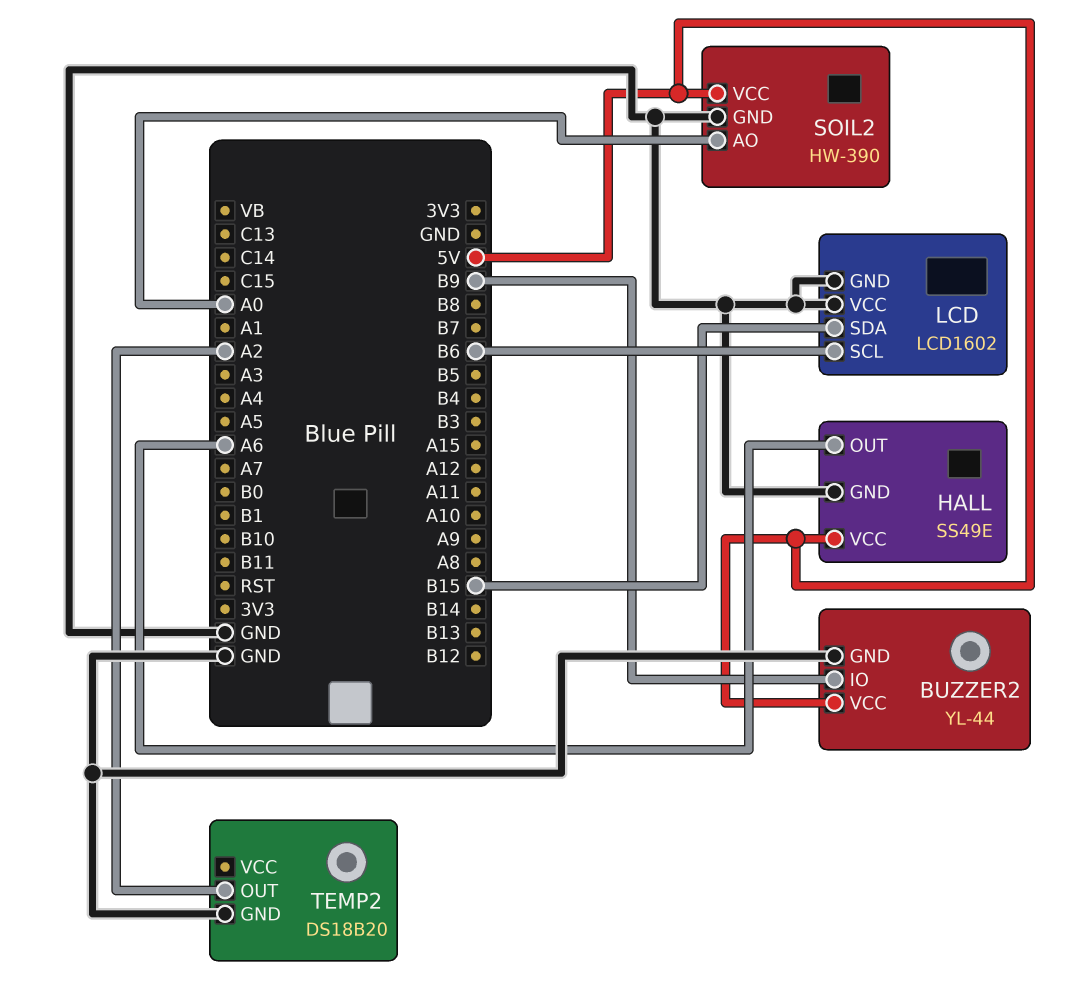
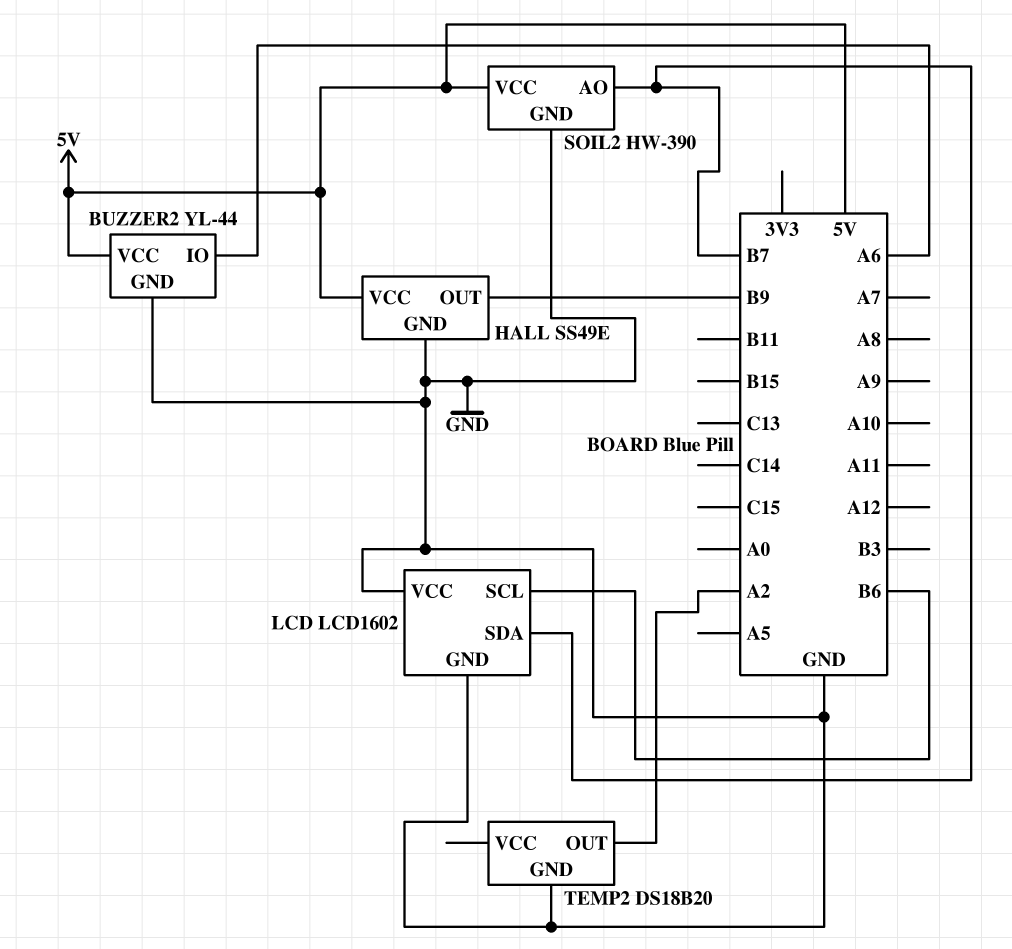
BUZZER2 pin IO: B9 -> A6
HALL pin OUT: A6 -> B9
LCD pin SDA: B15 -> B7
SOIL2 pin AO: A0 -> B7

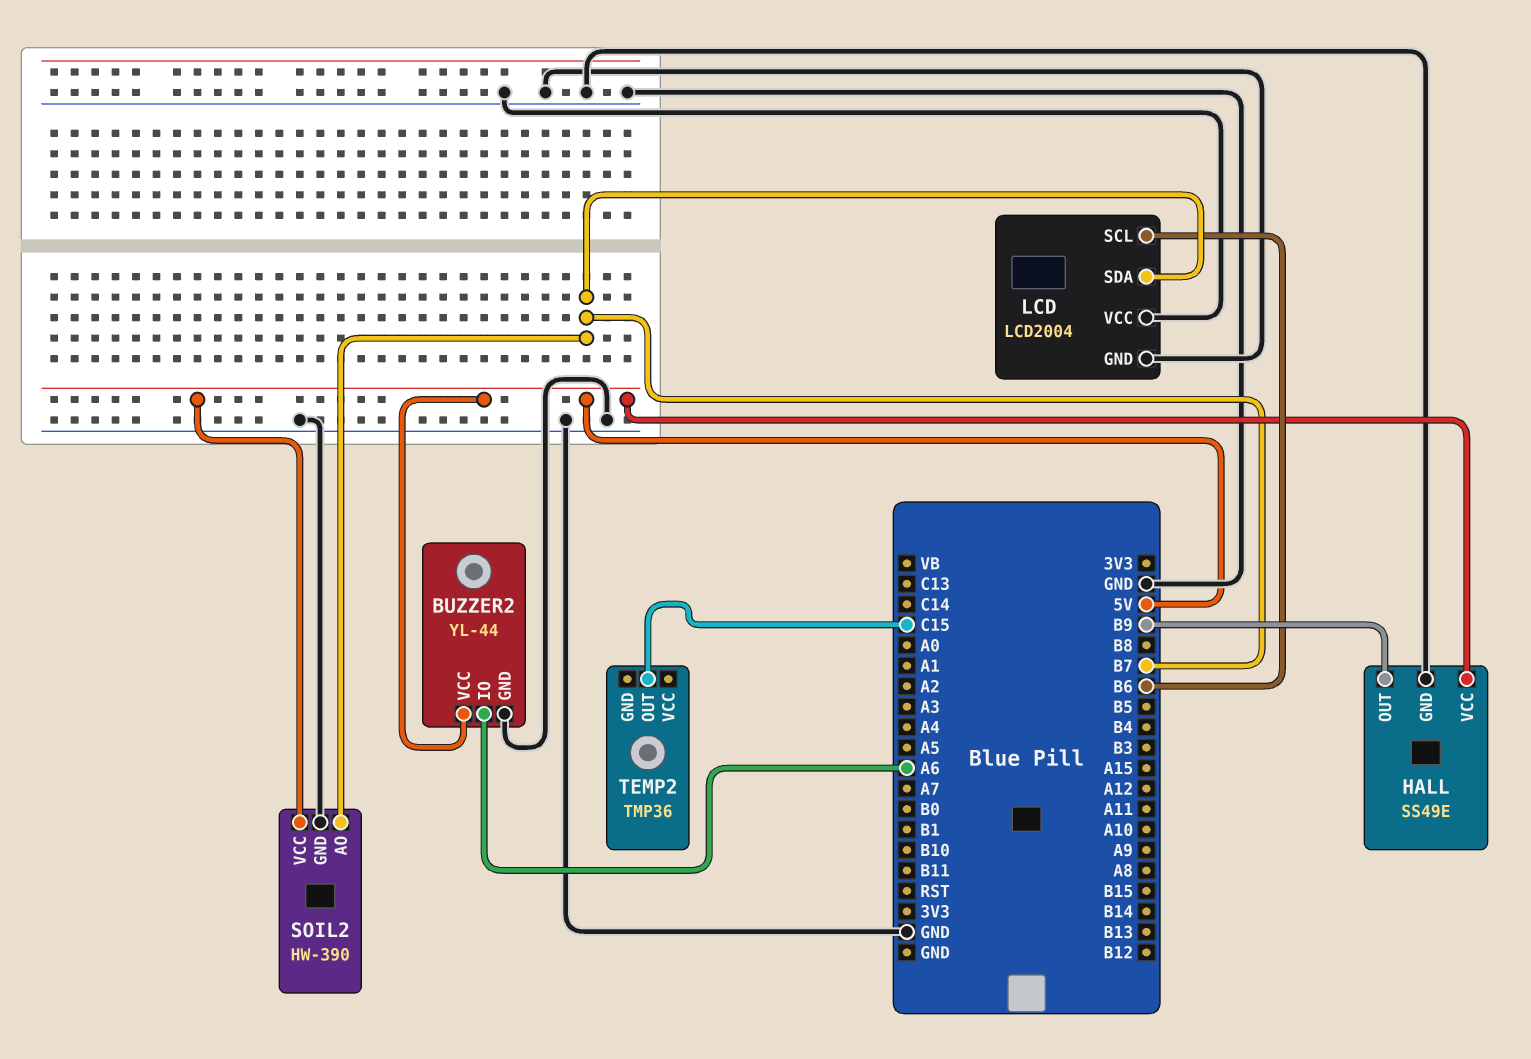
LCD: LCD1602 -> LCD2004
TEMP2: DS18B20 -> TMP36
TEMP2 pin GND: GND -> none
TEMP2 pin OUT: A2 -> C15

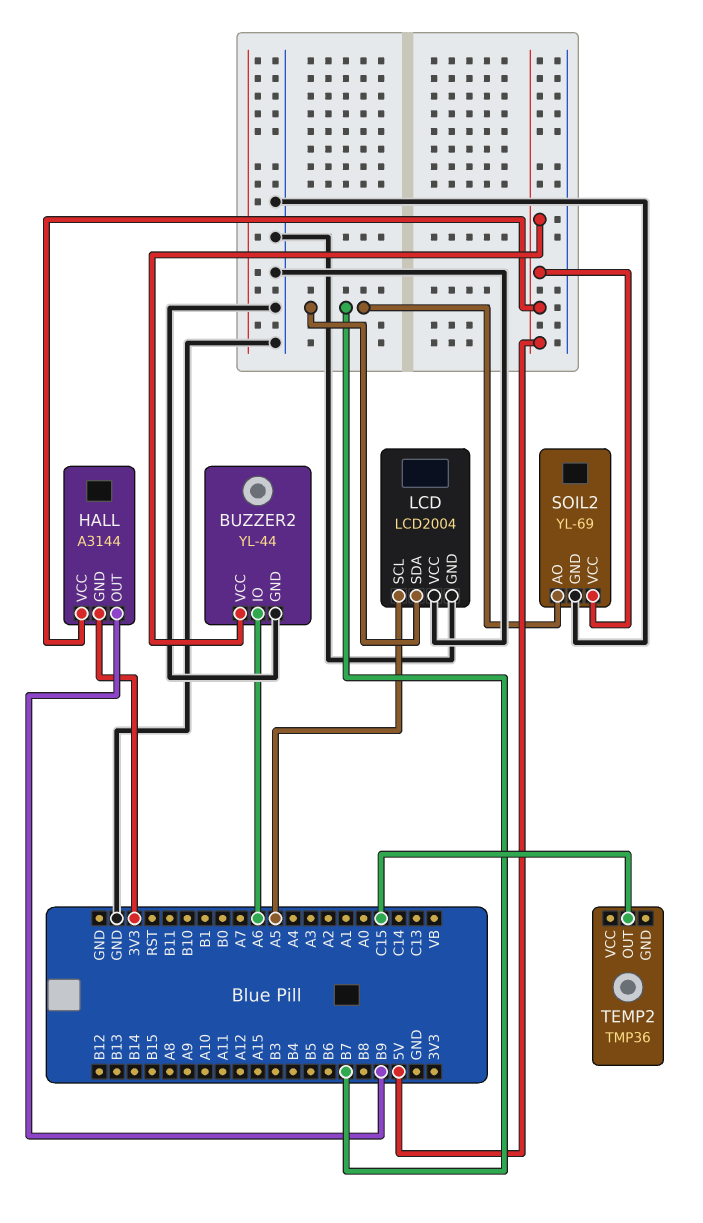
HALL: SS49E -> A3144
HALL pin GND: GND -> 3V3
LCD pin SCL: B6 -> A5
SOIL2: HW-390 -> YL-69

